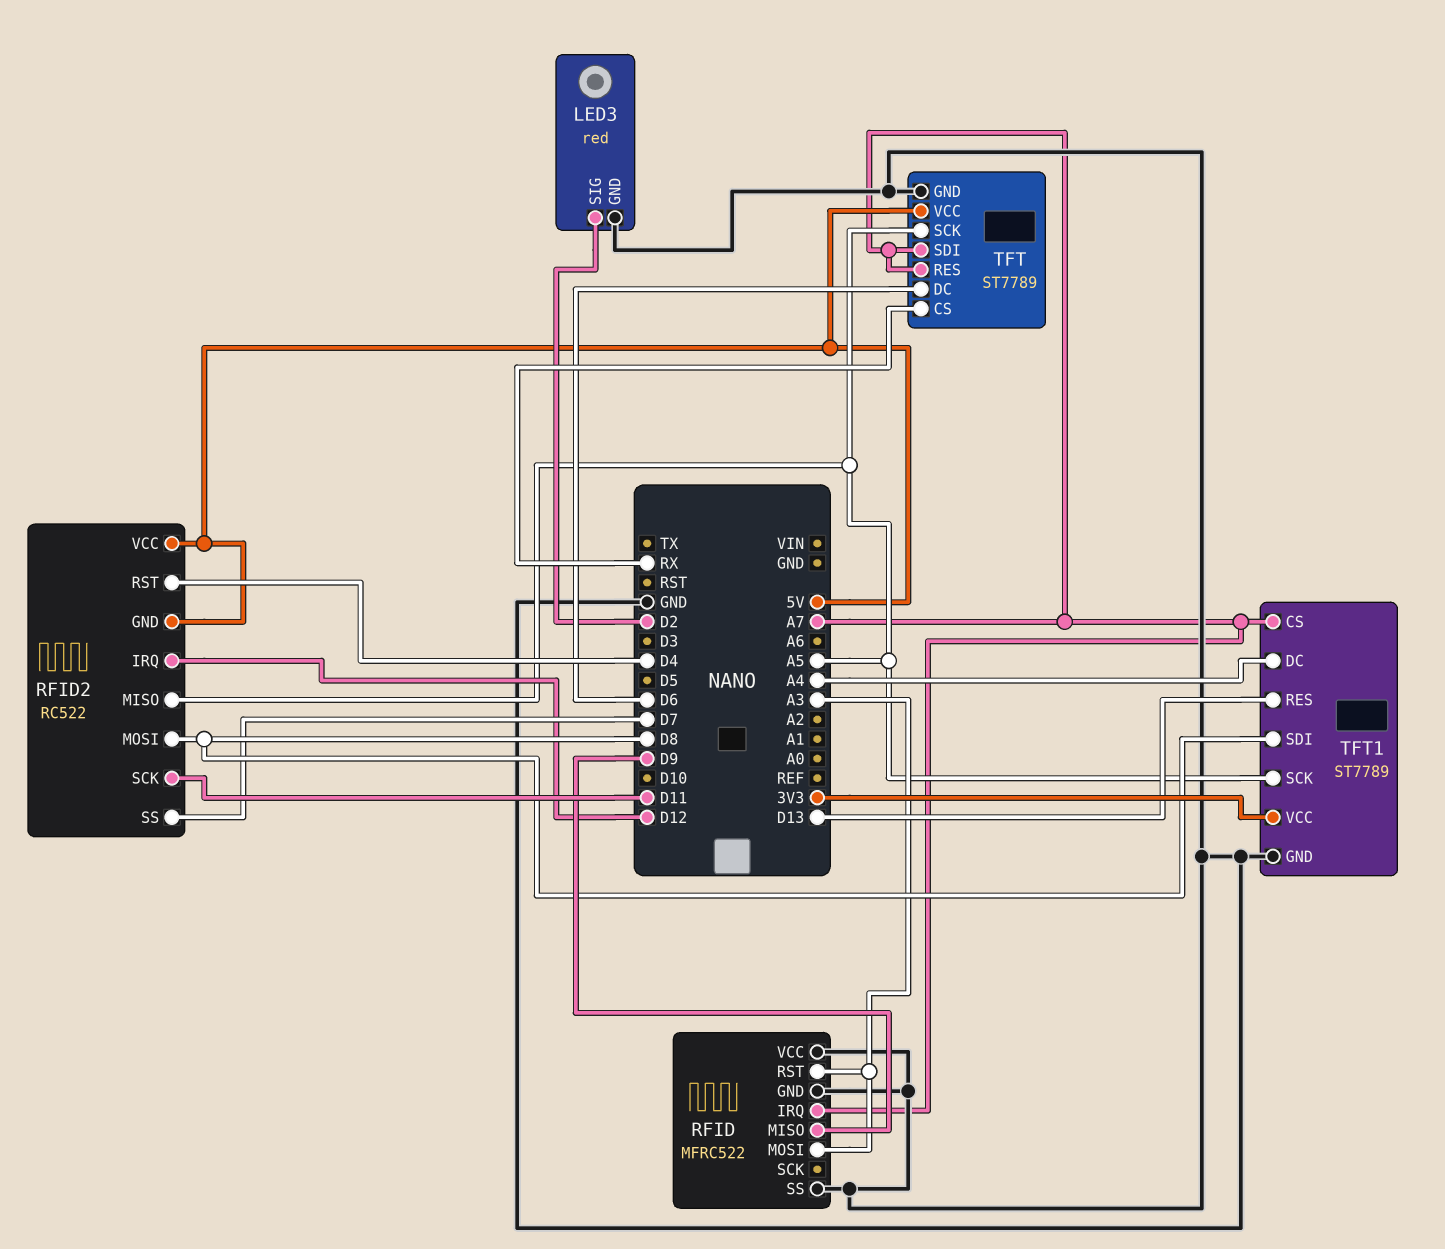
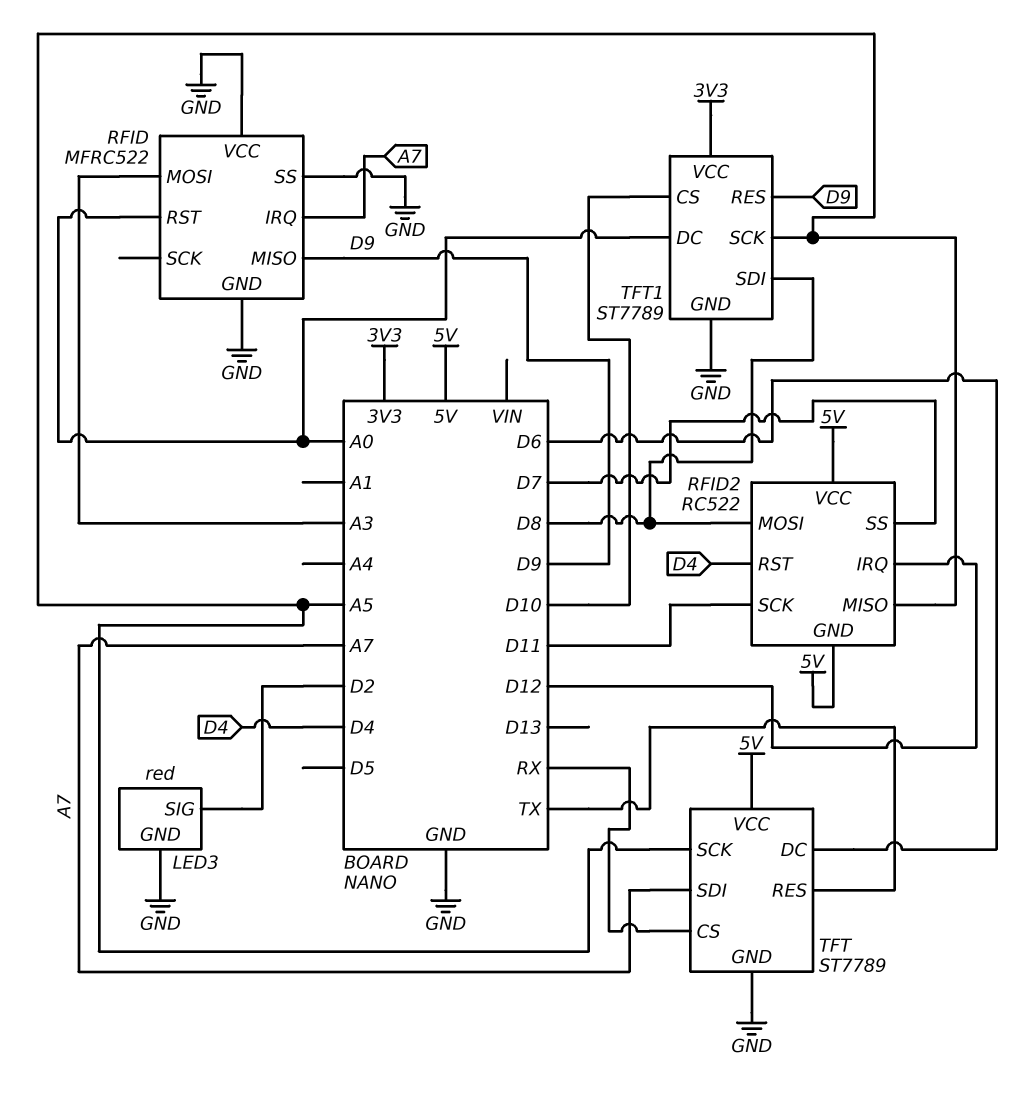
RFID pin RST: A3 -> A0
TFT pin RES: A7 -> TX
TFT1 pin CS: A7 -> D10
TFT1 pin DC: A4 -> A0
TFT1 pin RES: D13 -> D9

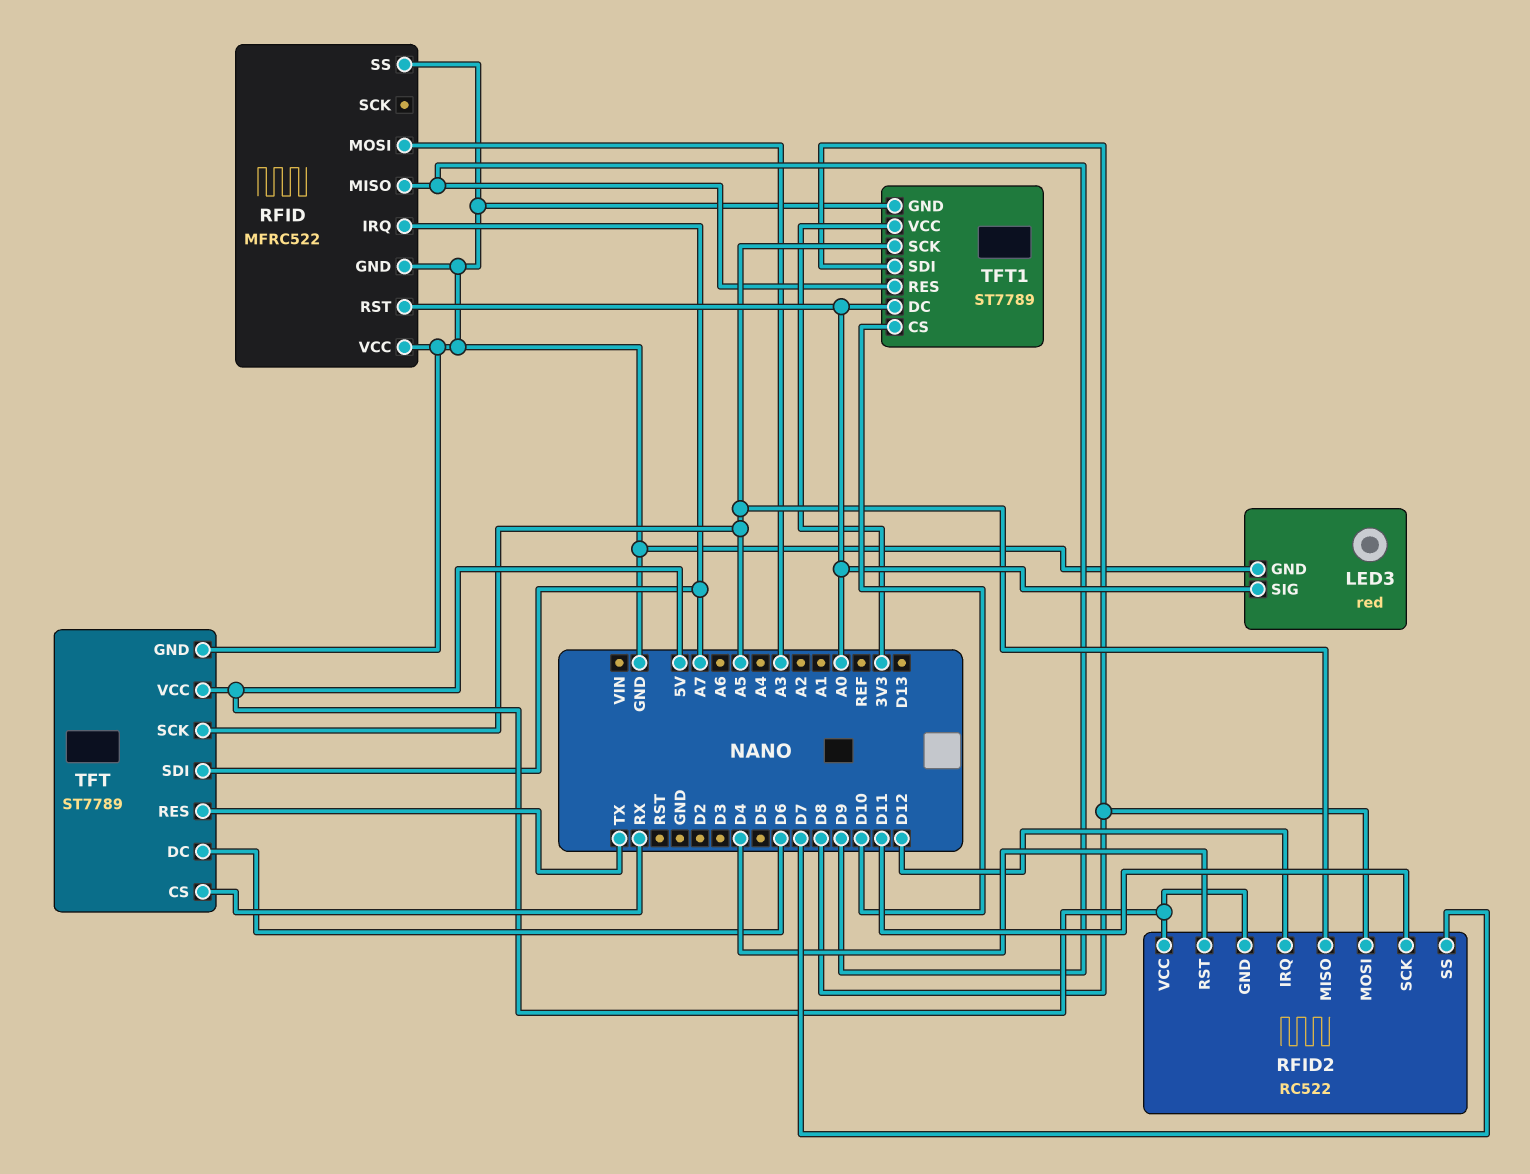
LED3 pin SIG: D2 -> A0

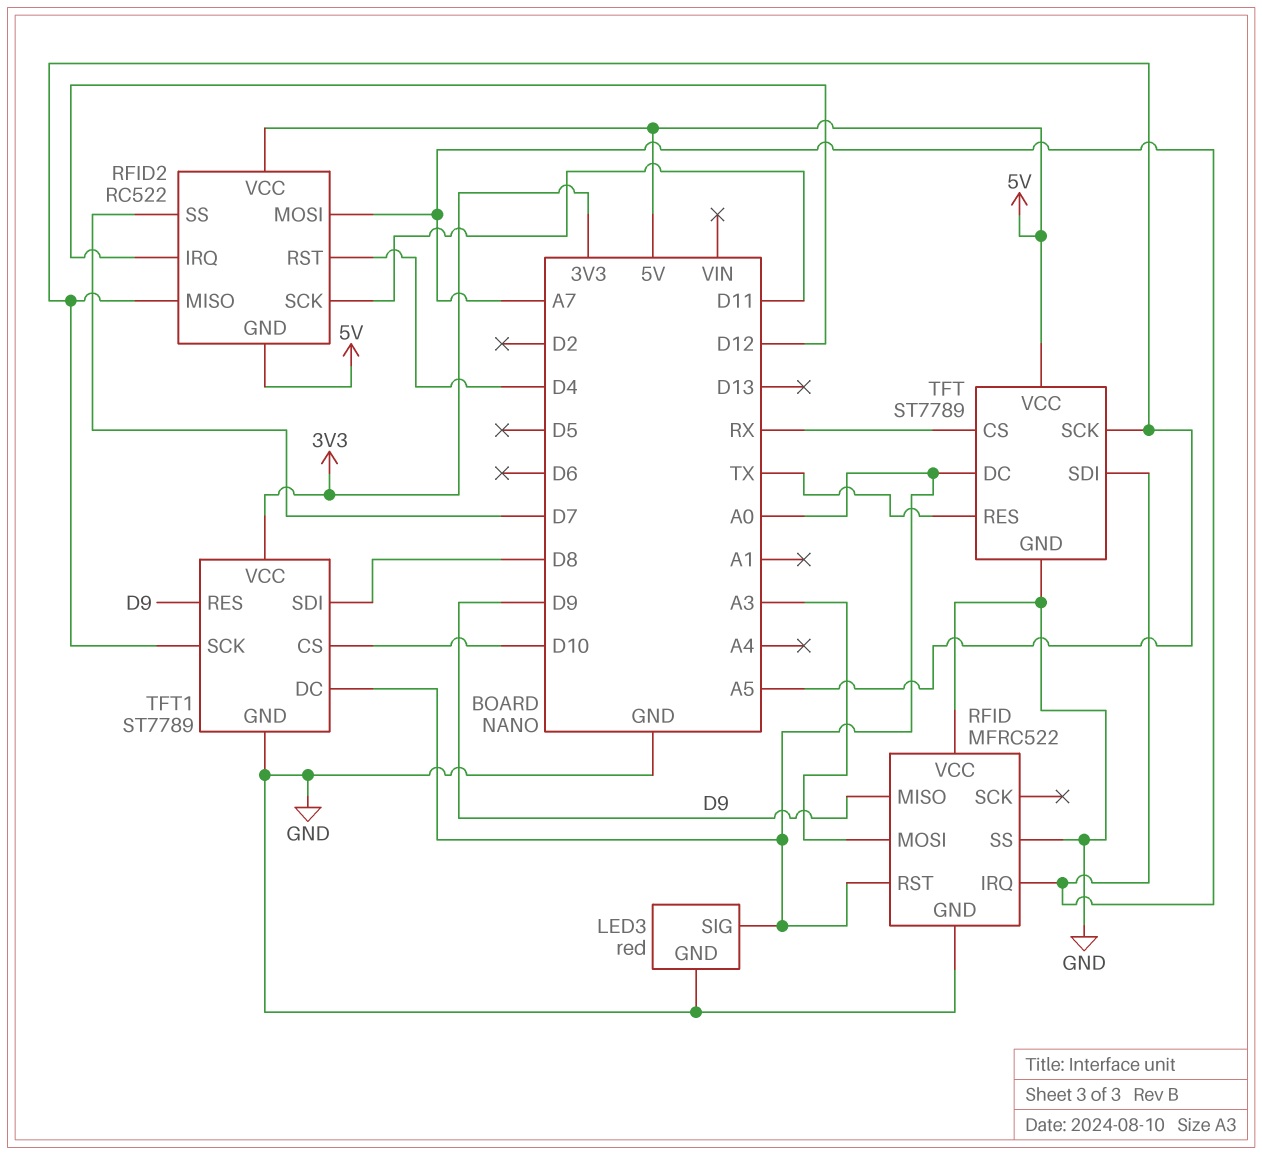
RFID2 pin MOSI: D8 -> A7
TFT pin DC: D6 -> A0

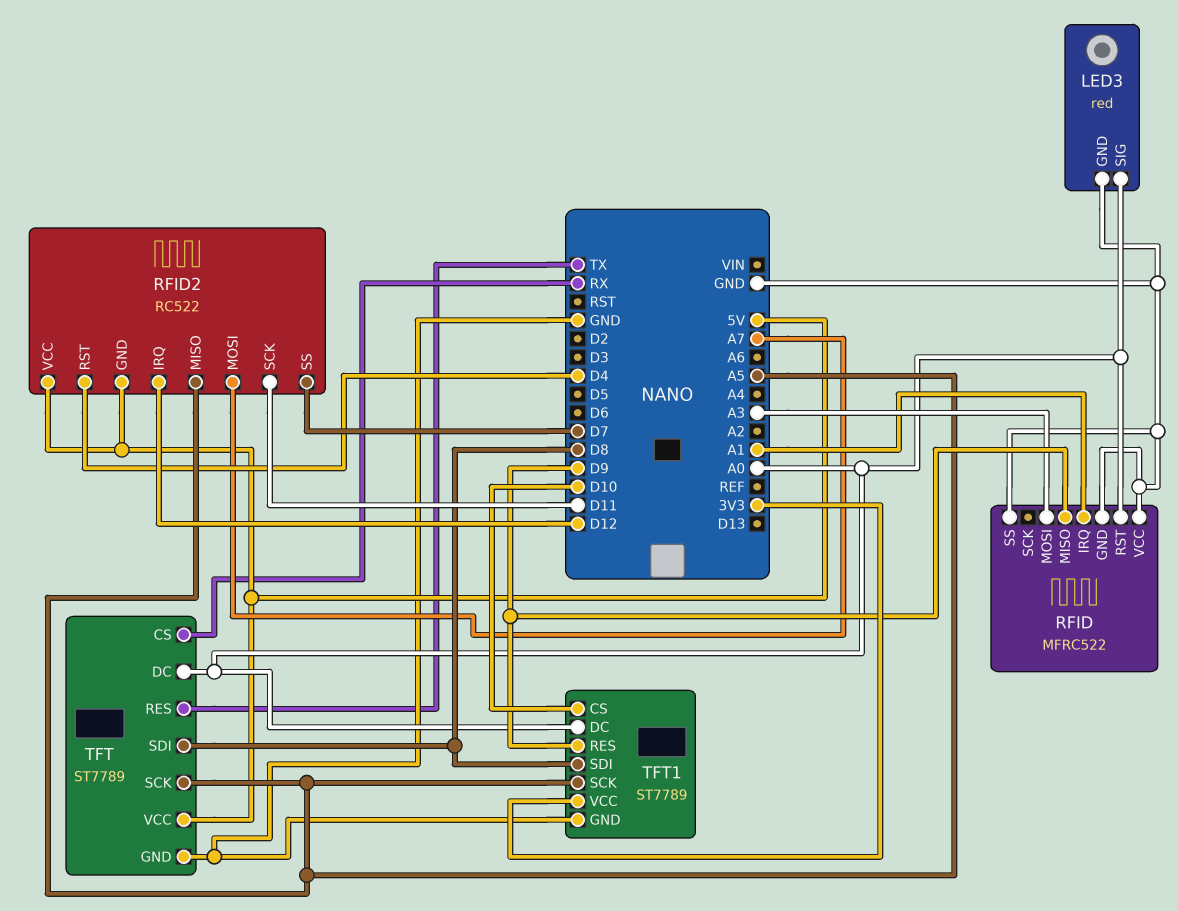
RFID pin IRQ: A7 -> A1
TFT pin SDI: A7 -> D8

